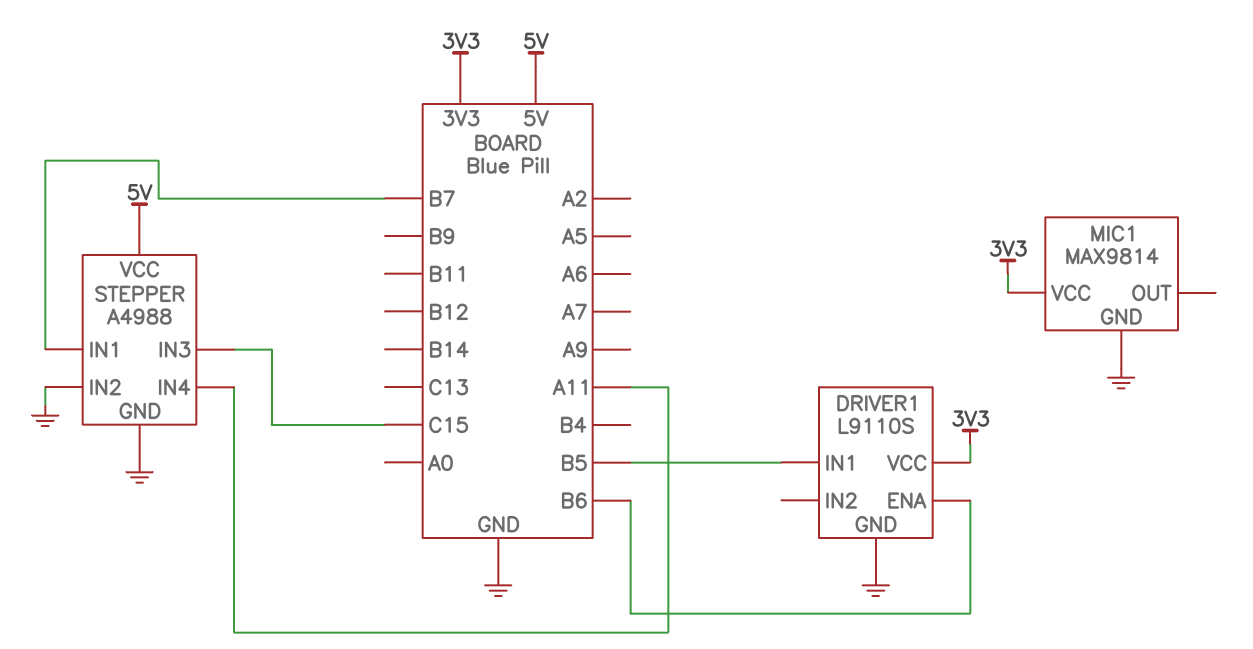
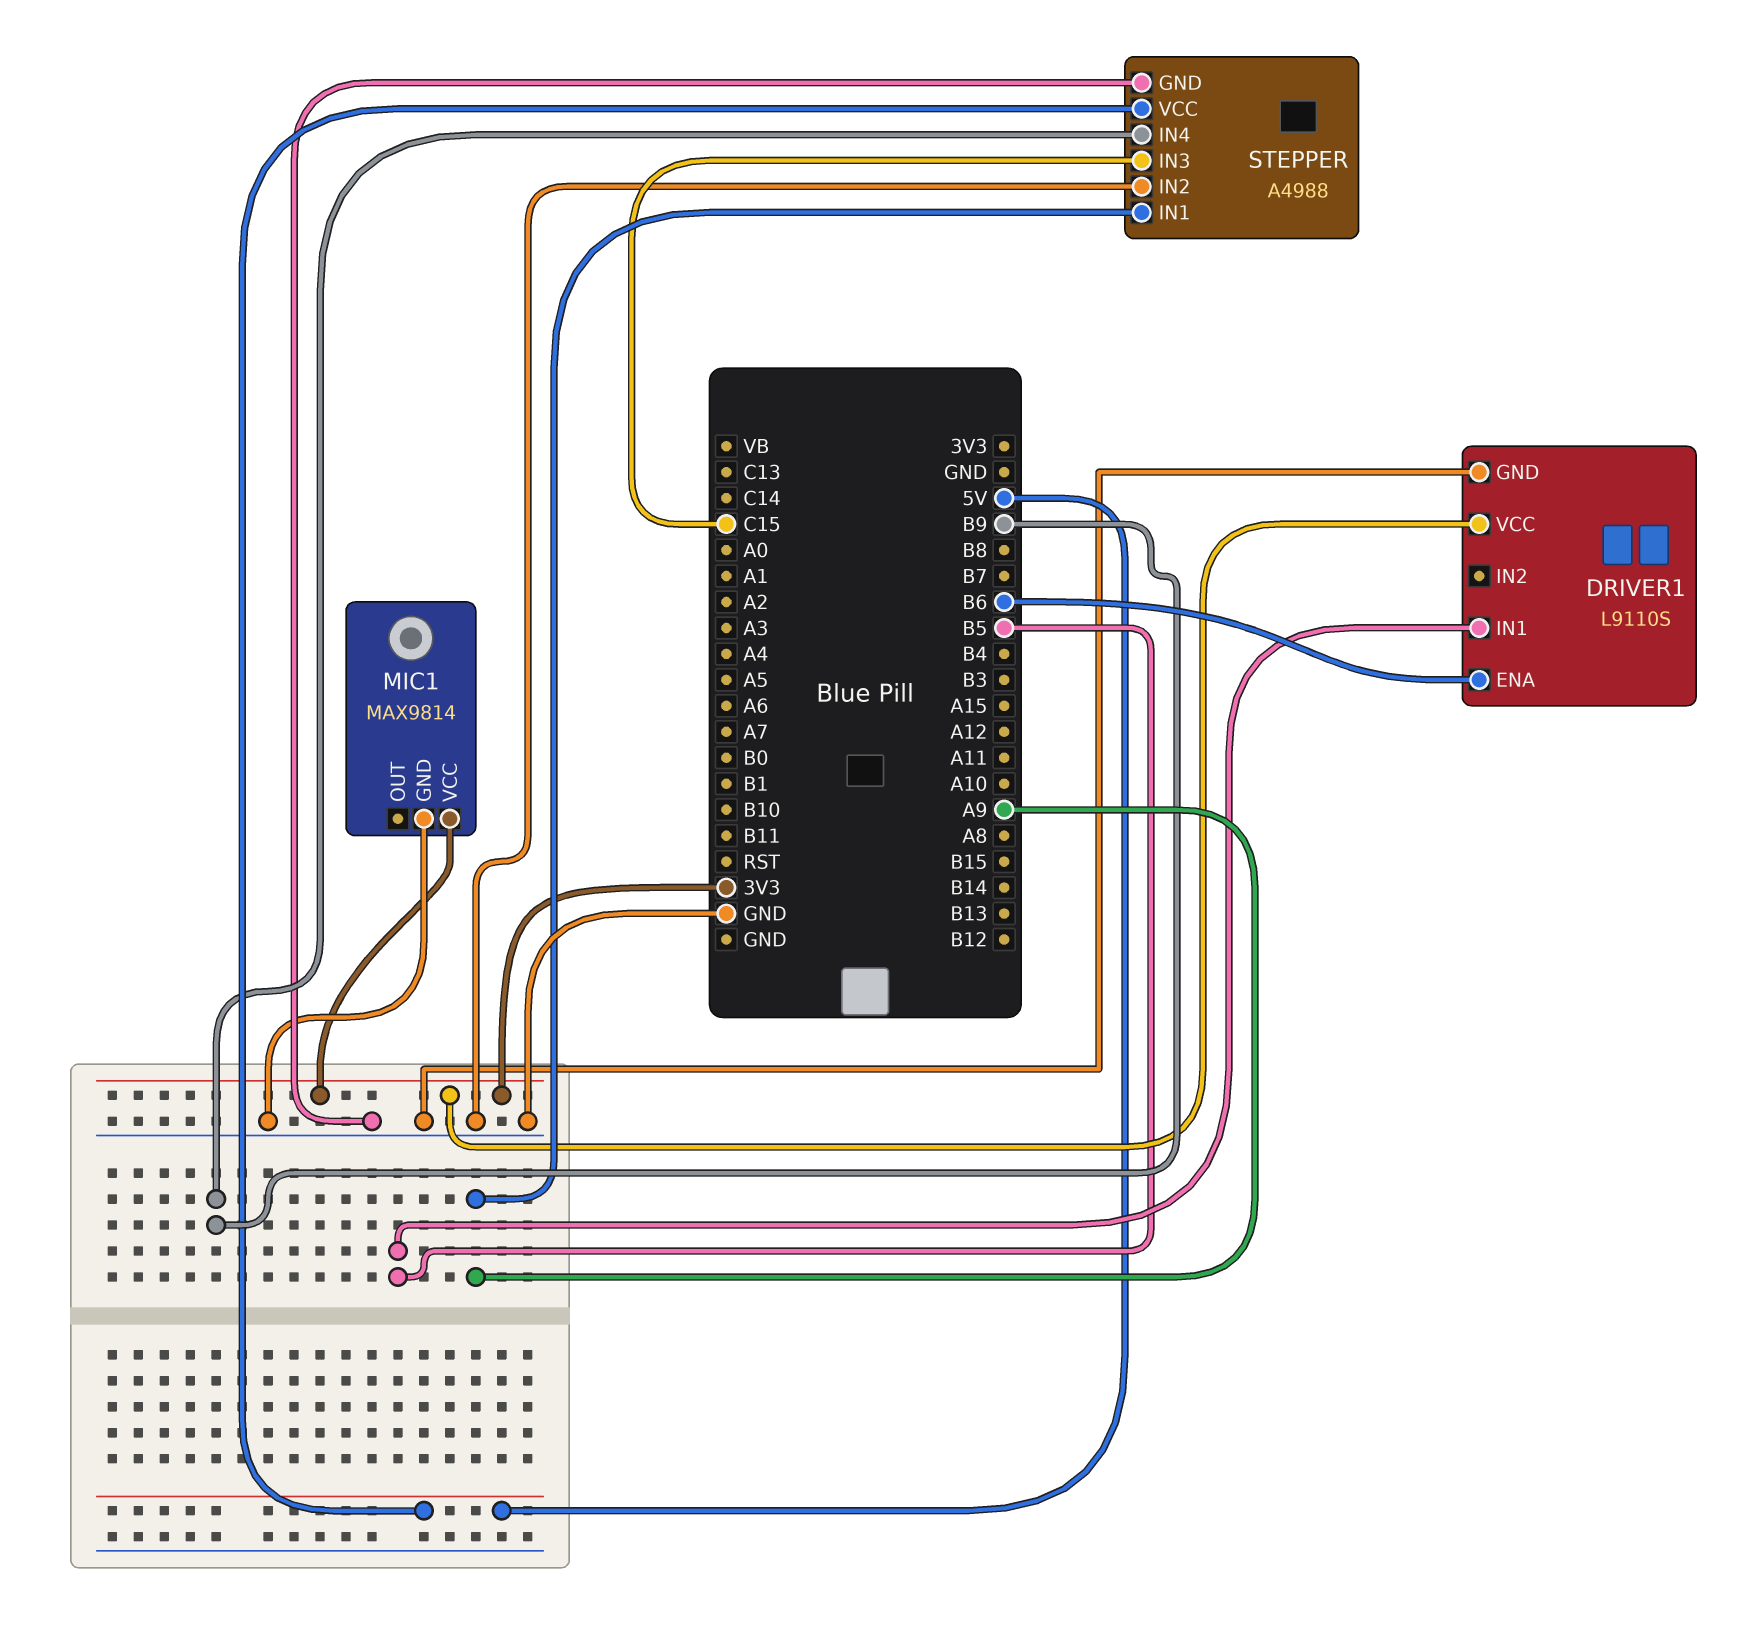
STEPPER pin IN1: B7 -> A9
STEPPER pin IN4: A11 -> B9

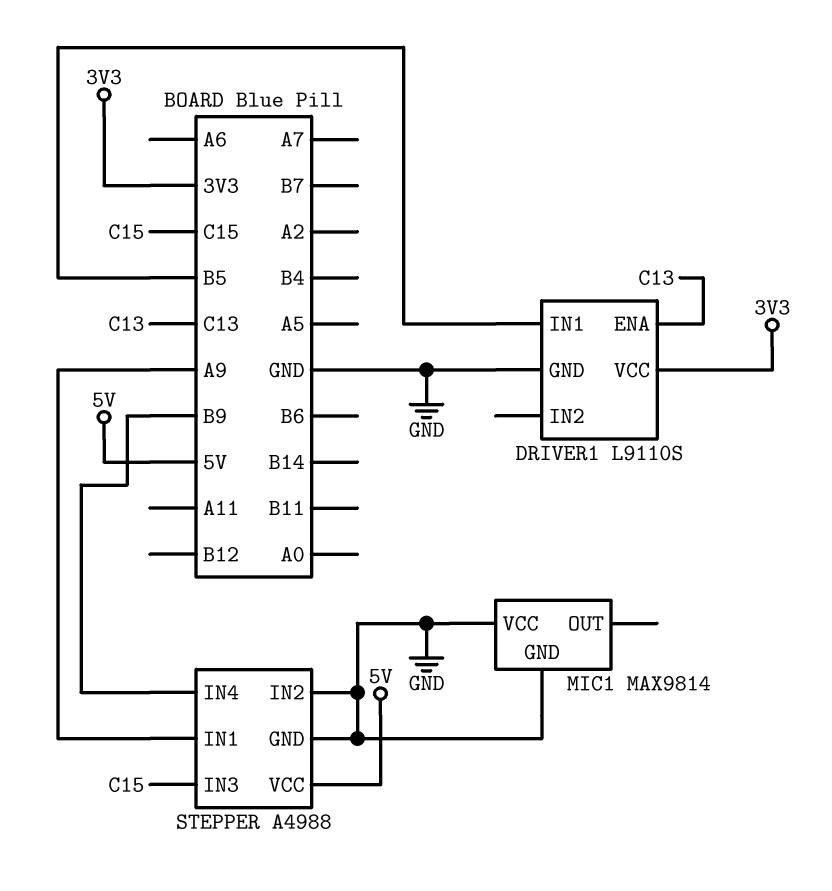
DRIVER1 pin ENA: B6 -> C13
MIC1 pin VCC: 3V3 -> GND

